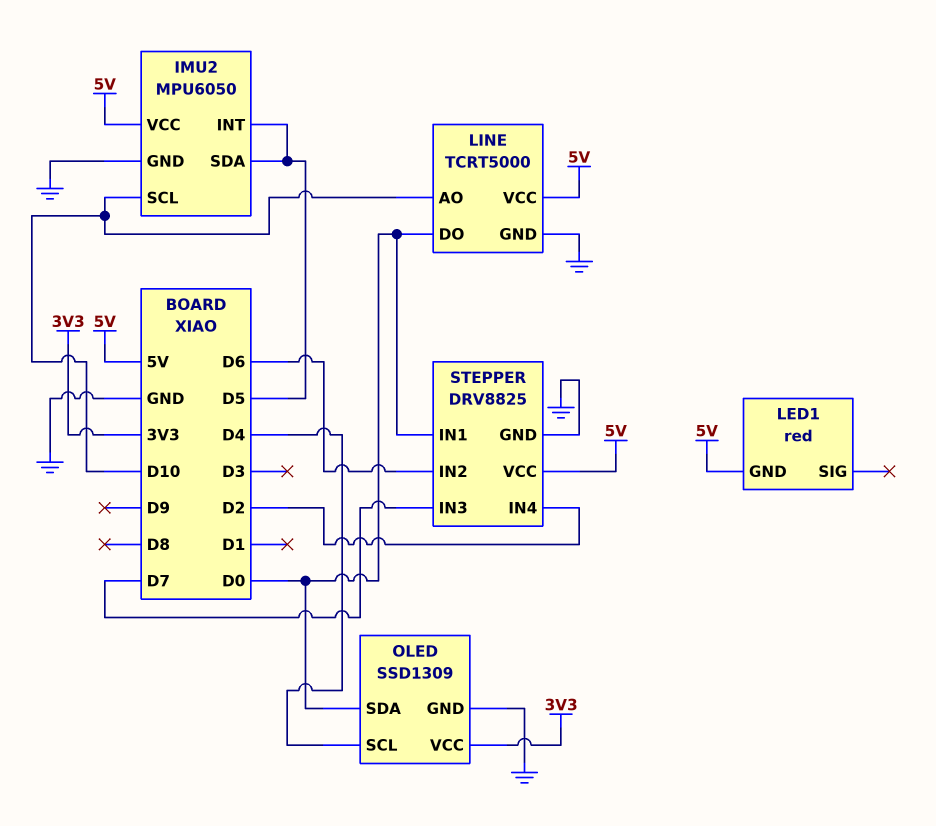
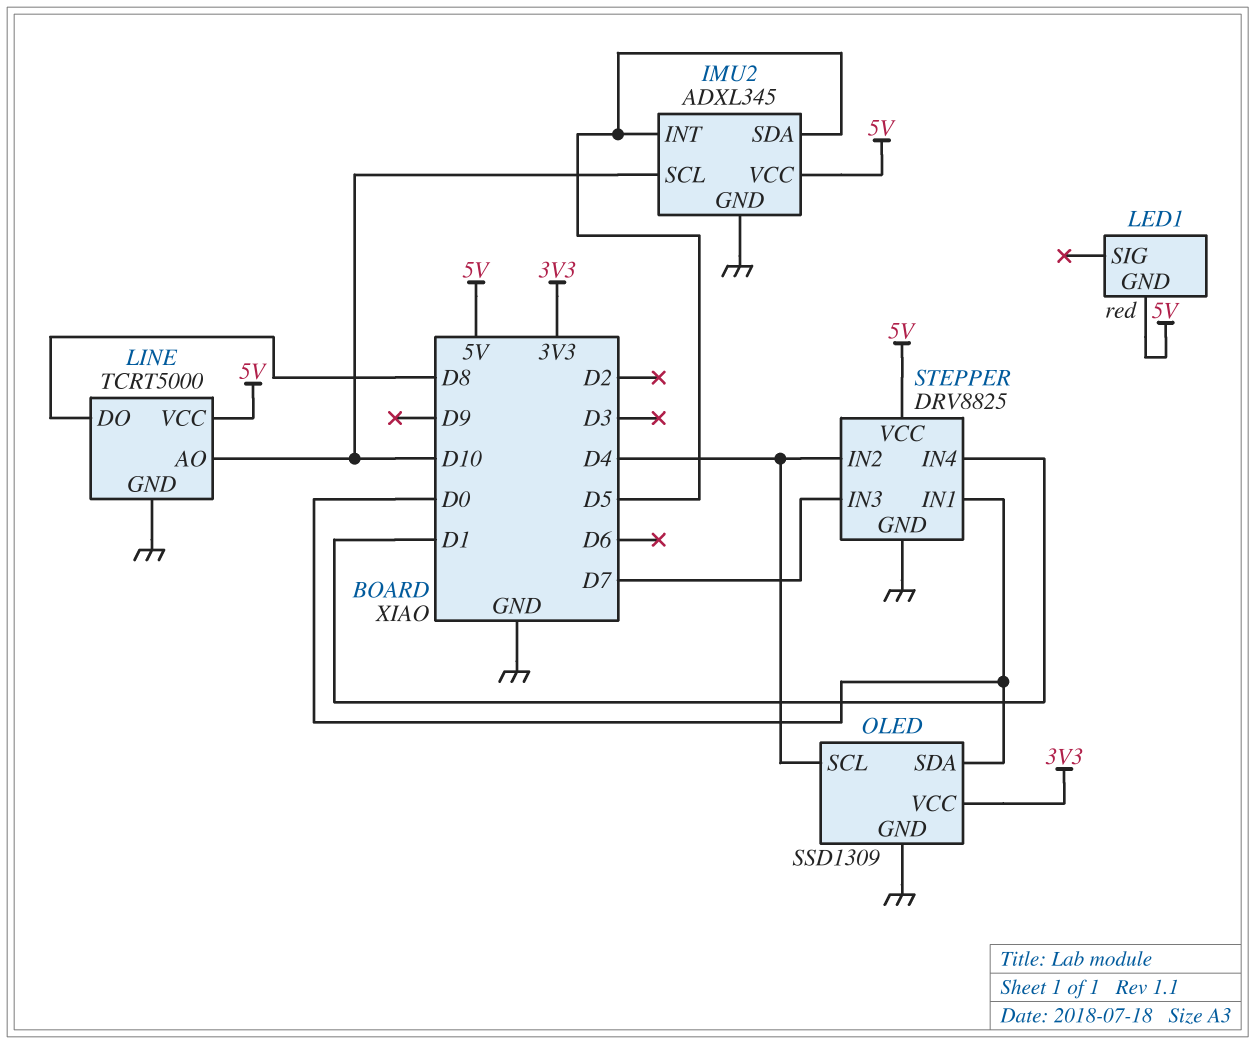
IMU2: MPU6050 -> ADXL345
LINE pin DO: D0 -> D8
STEPPER pin IN2: D6 -> D4
STEPPER pin IN4: D2 -> D1

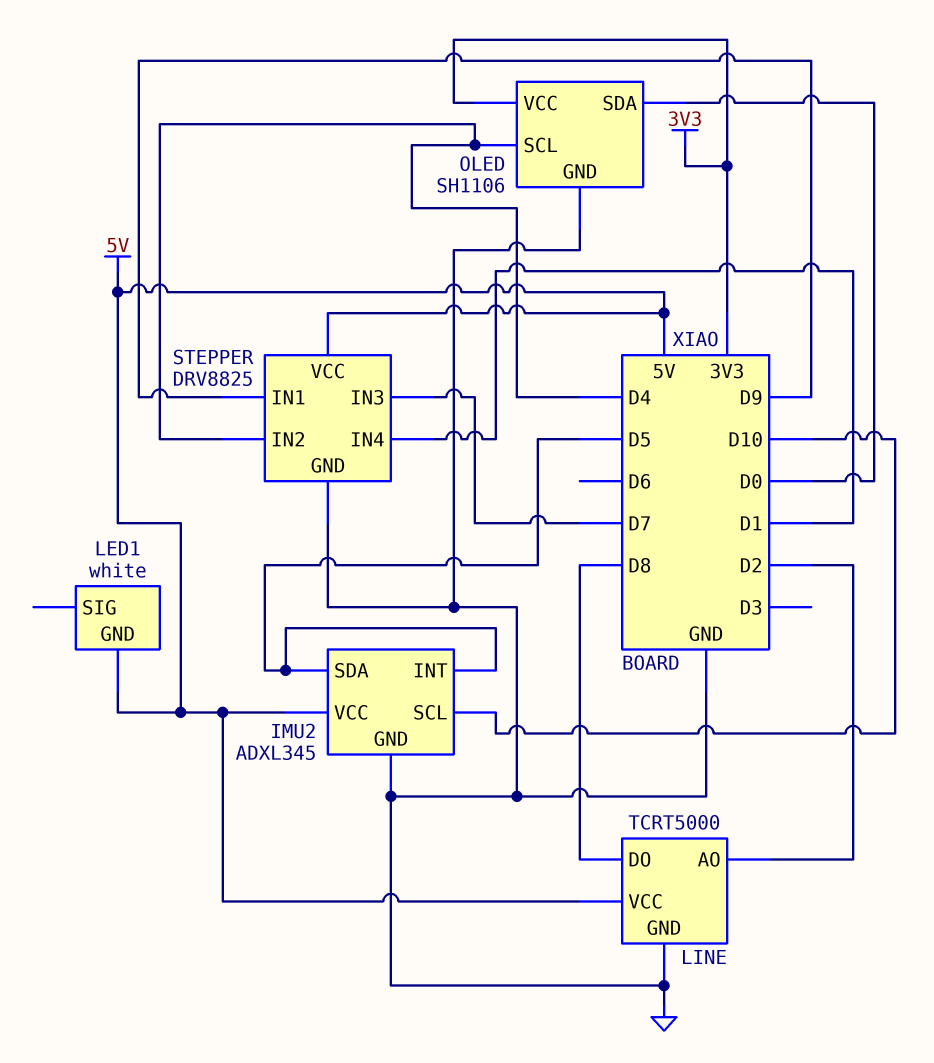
LED1: red -> white
LINE pin AO: D10 -> D2
OLED: SSD1309 -> SH1106
STEPPER pin IN1: D0 -> D9

